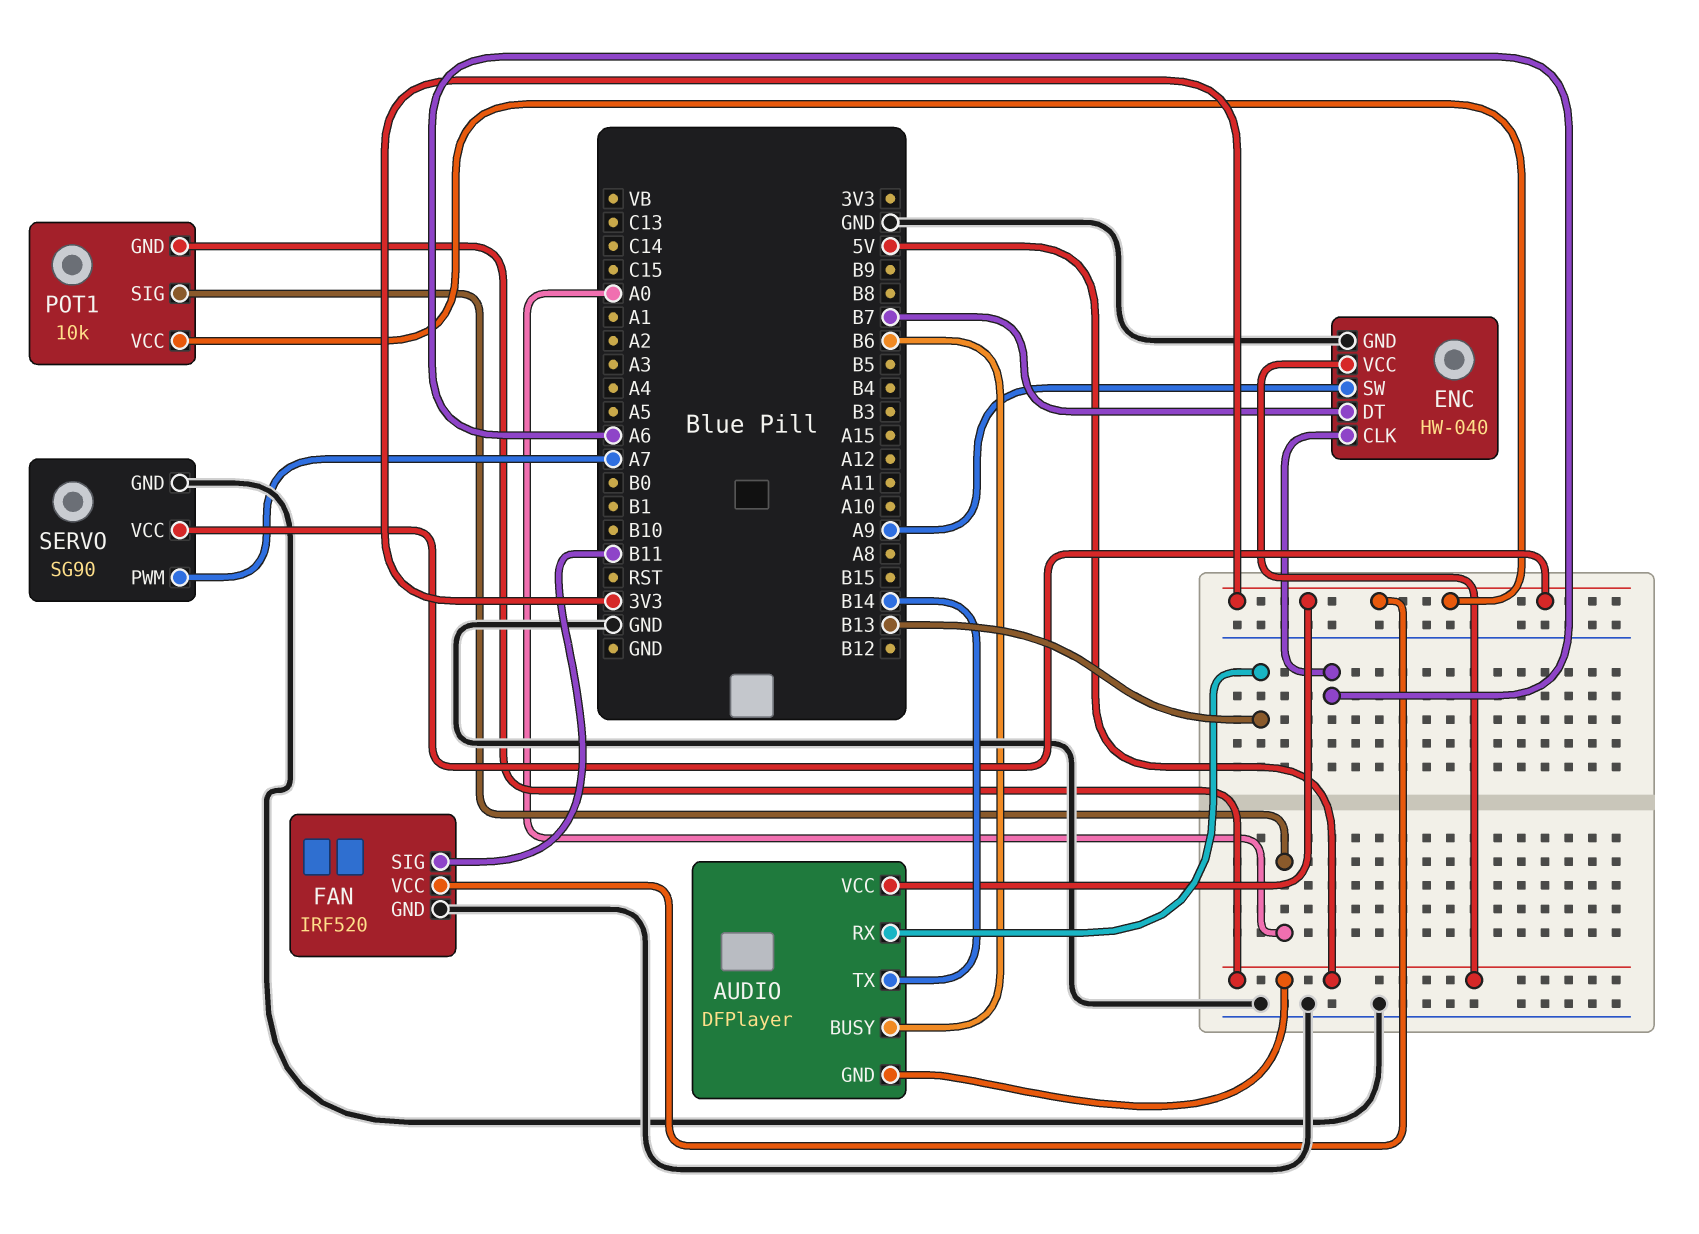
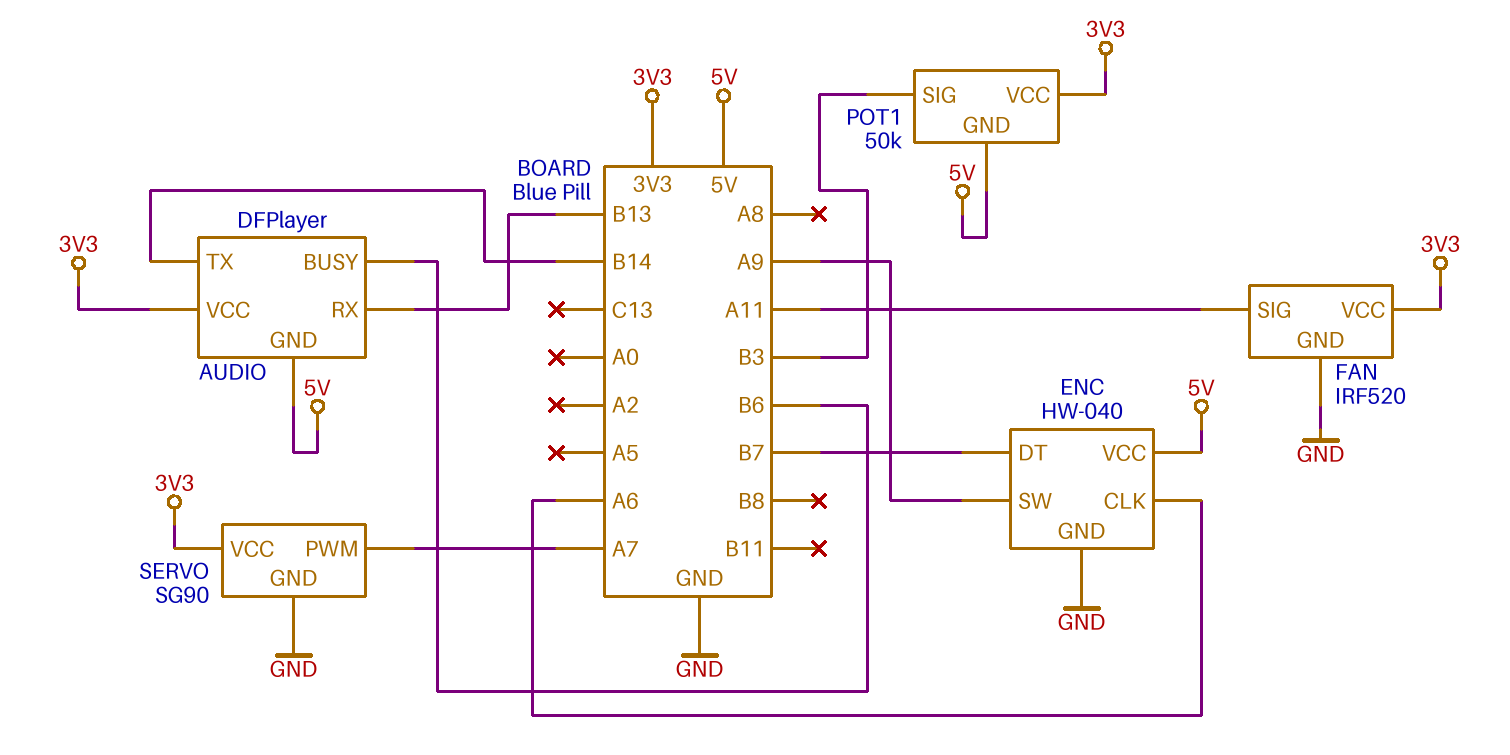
FAN pin SIG: B11 -> A11
POT1: 10k -> 50k
POT1 pin SIG: A0 -> B3

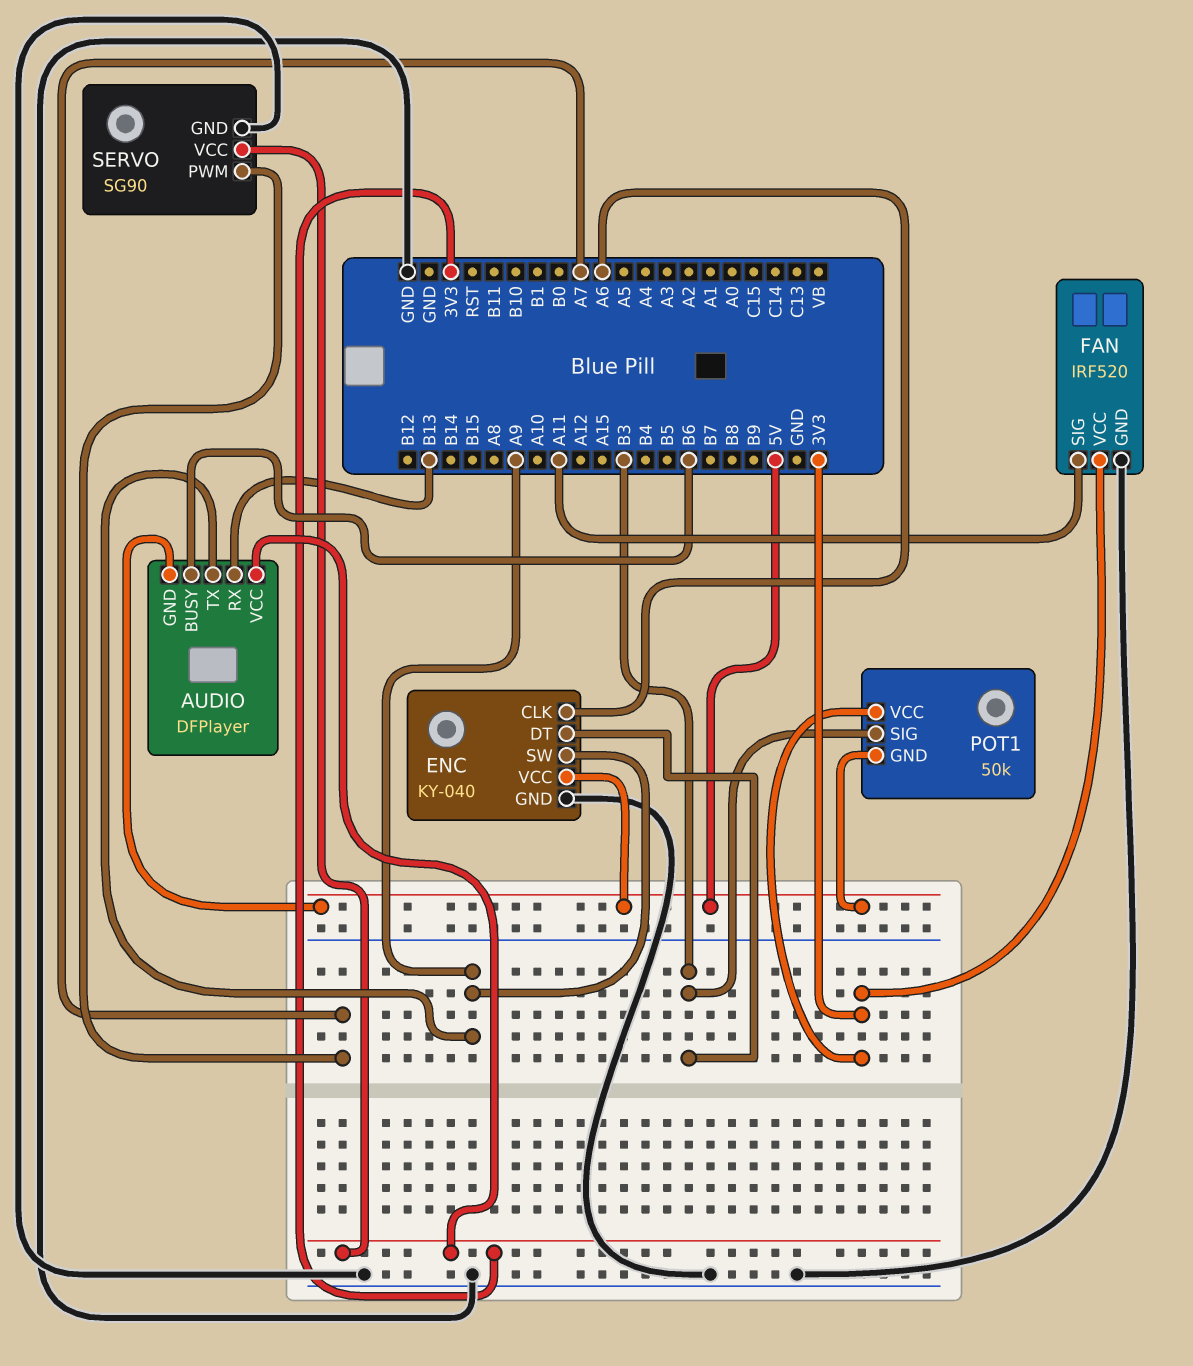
AUDIO pin TX: B14 -> A9
ENC: HW-040 -> KY-040
ENC pin DT: B7 -> B3

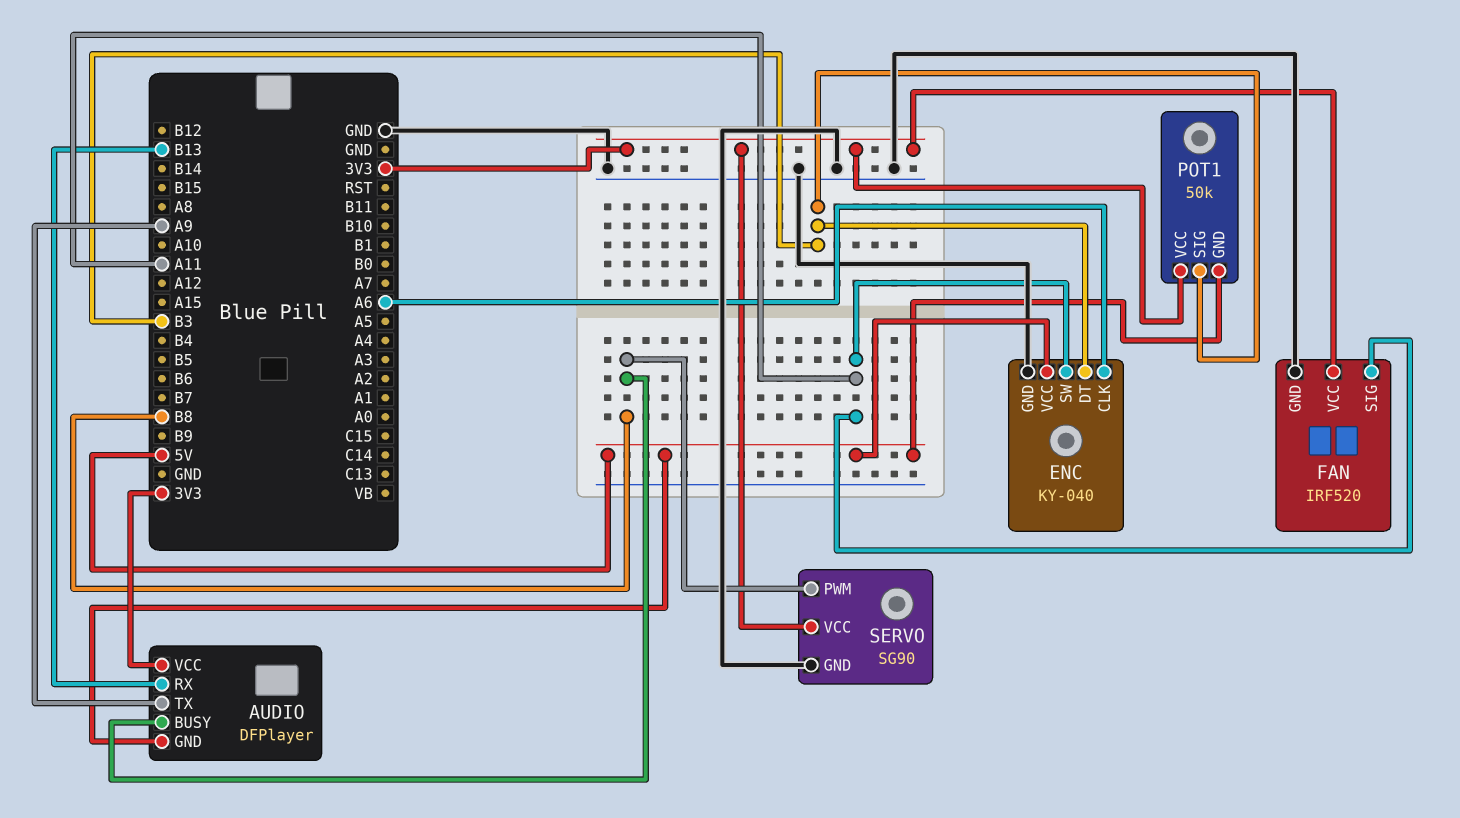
AUDIO pin BUSY: B6 -> B8
ENC pin SW: A9 -> A11
SERVO pin PWM: A7 -> B8

